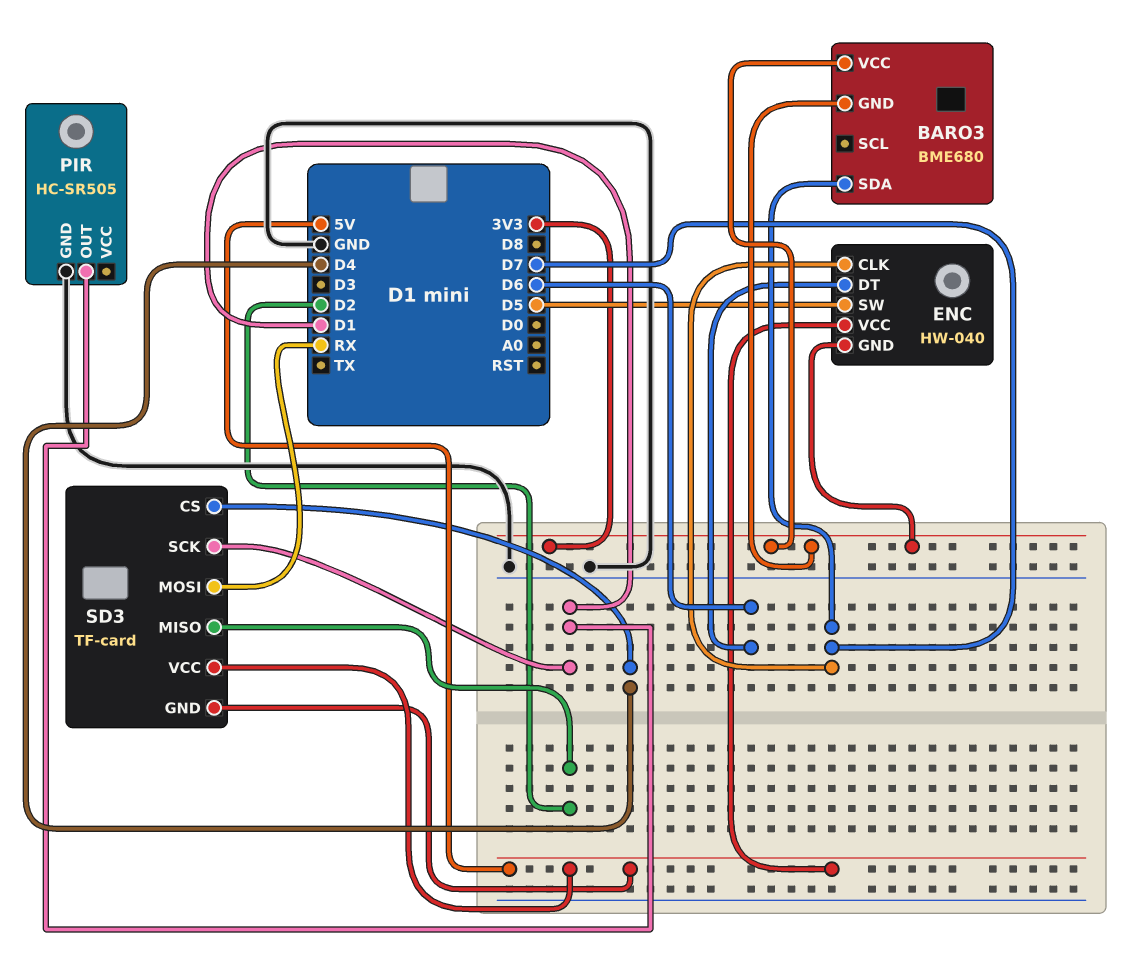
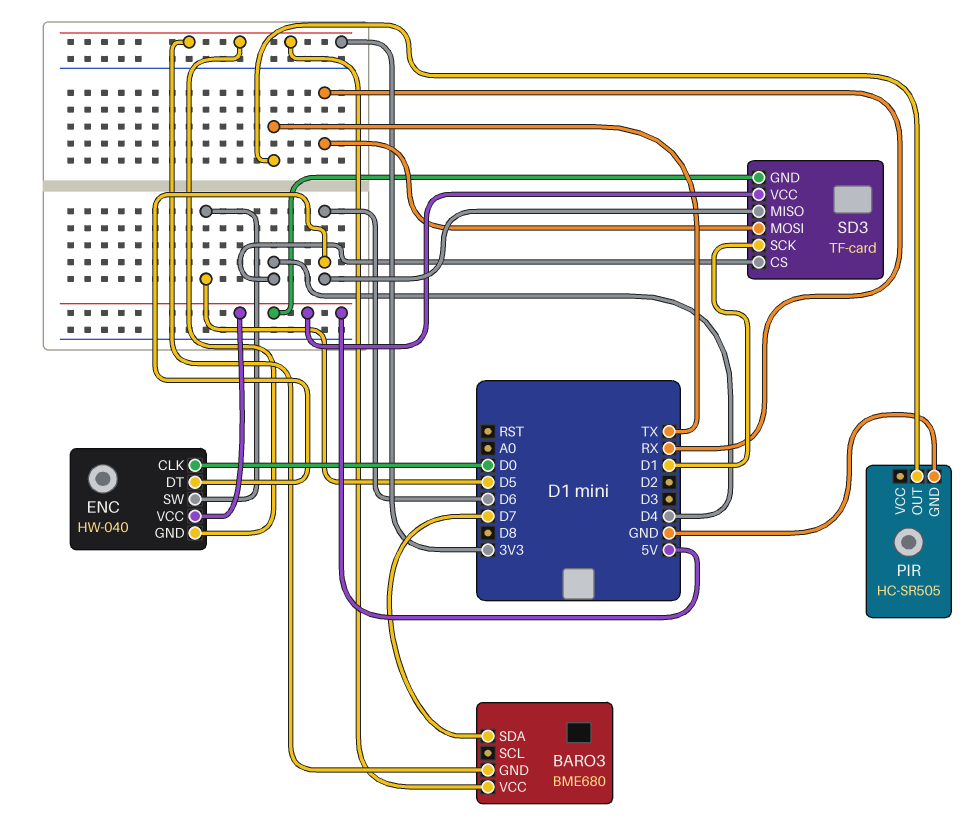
ENC pin CLK: D7 -> D0
PIR pin OUT: D1 -> TX
SD3 pin MISO: D2 -> D6

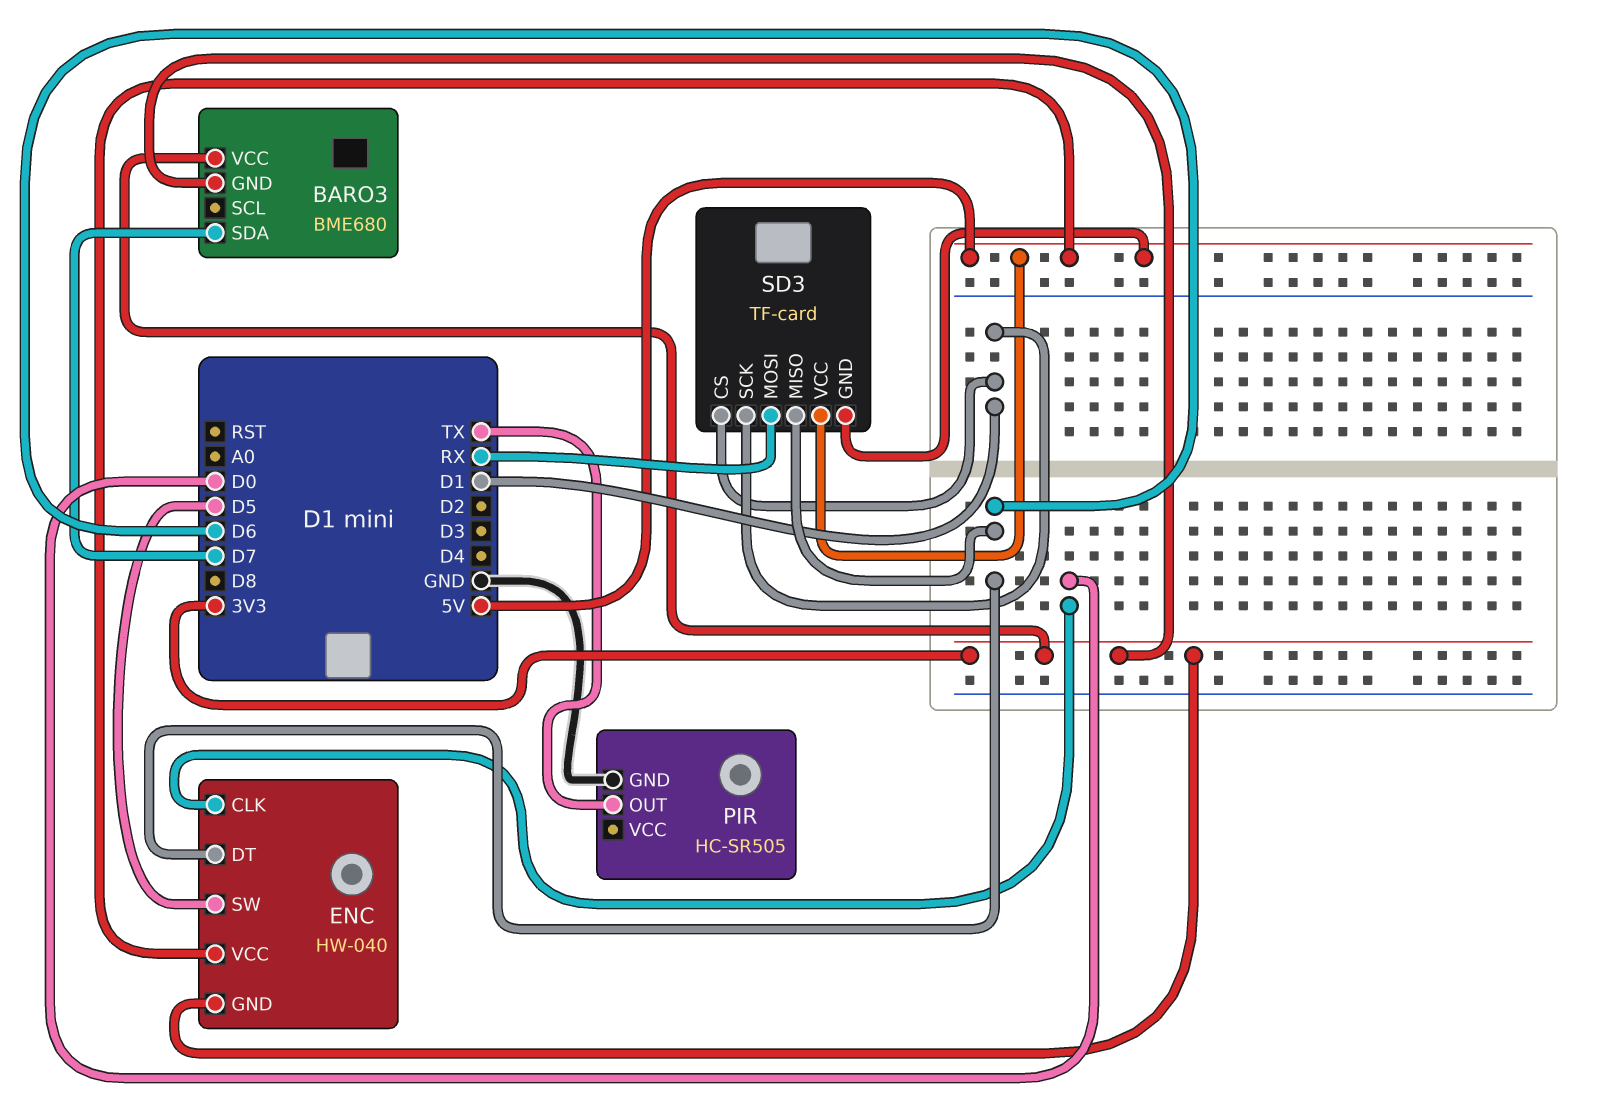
SD3 pin CS: D4 -> D1

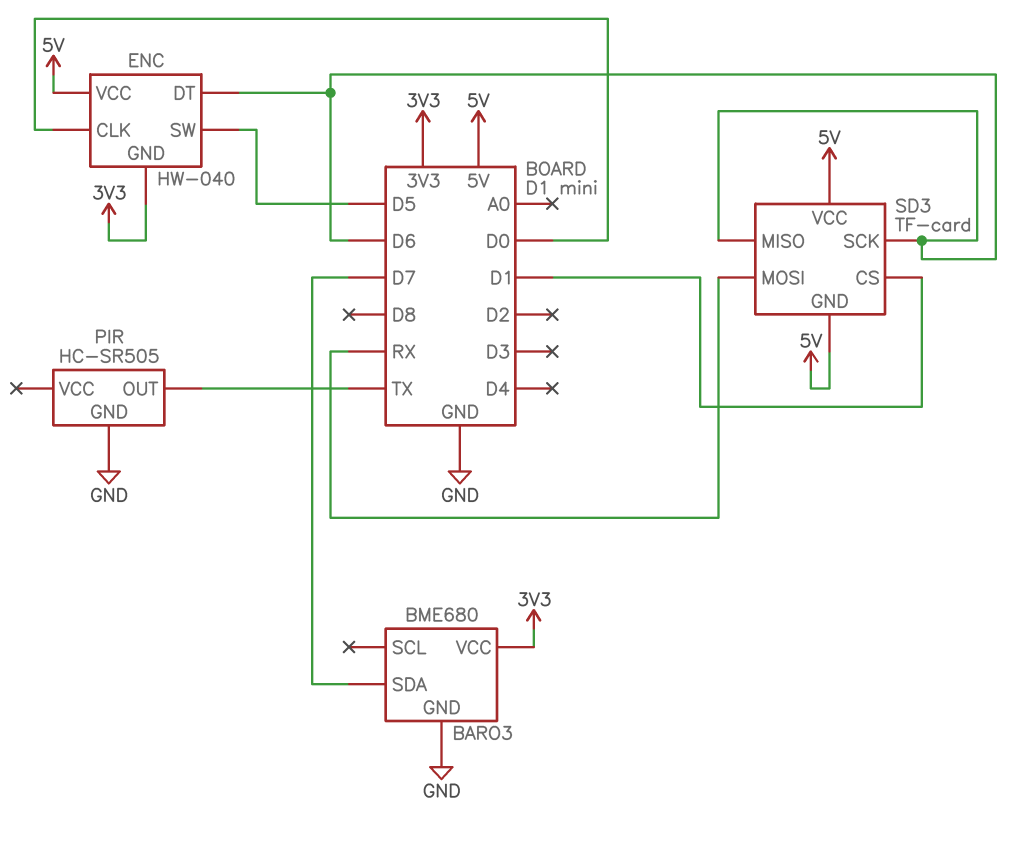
BARO3 pin GND: 3V3 -> GND
SD3 pin SCK: D1 -> D6

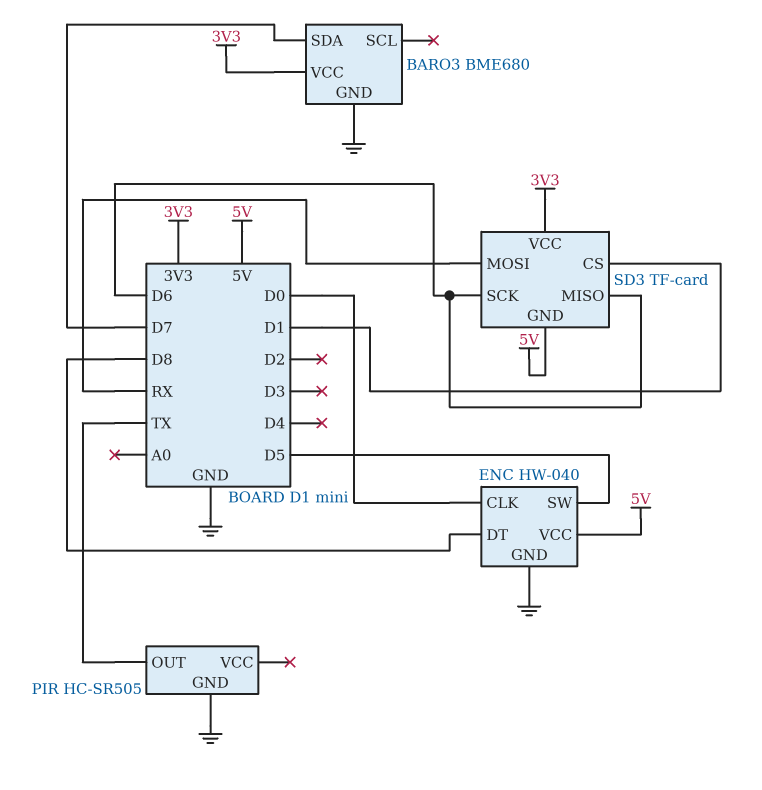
ENC pin DT: D6 -> D8
ENC pin GND: 3V3 -> GND
SD3 pin VCC: 5V -> 3V3

